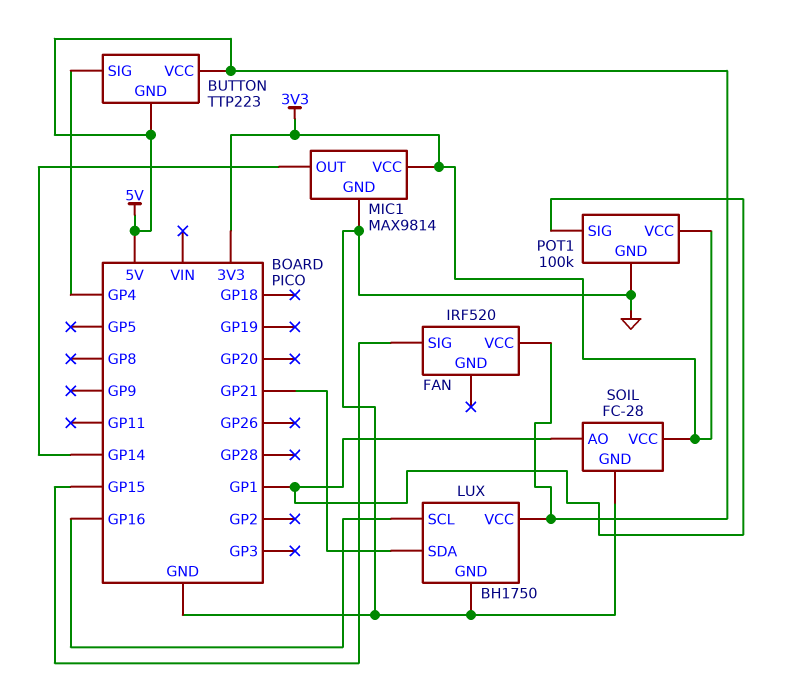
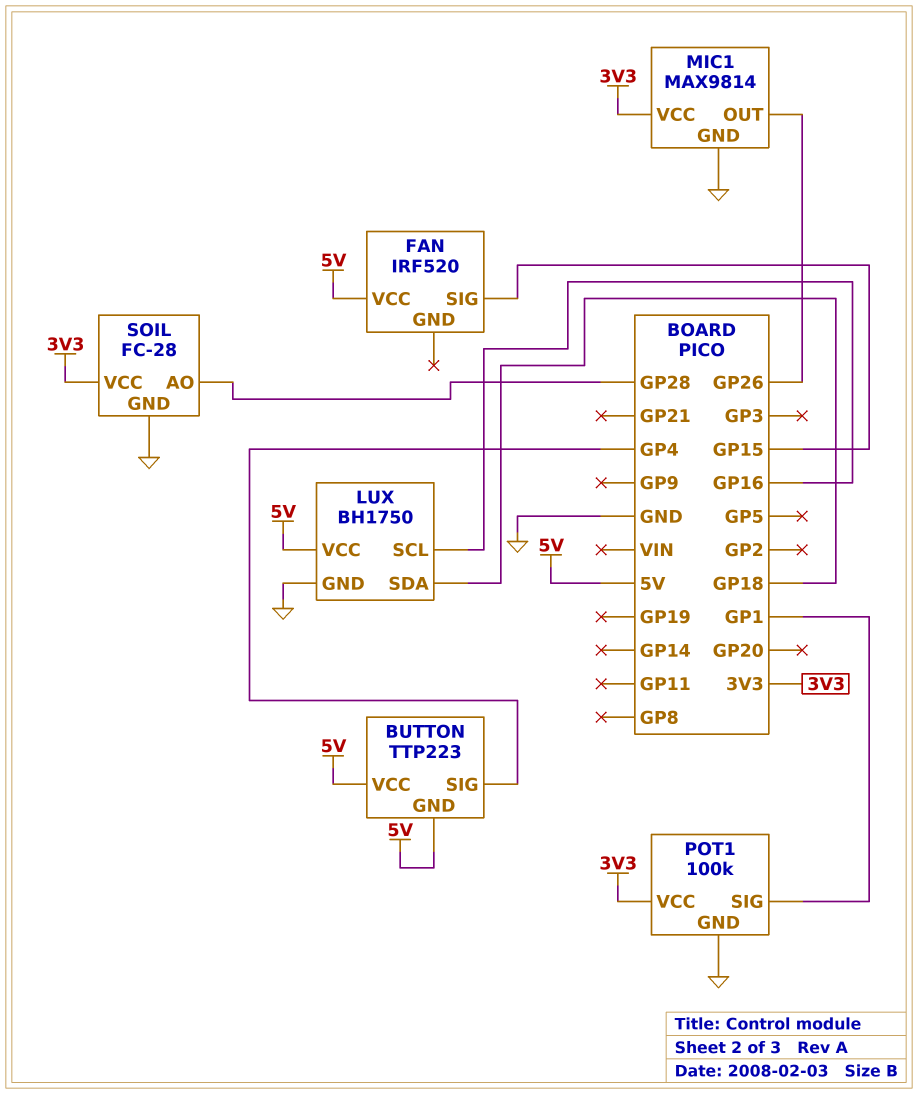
LUX pin SDA: GP21 -> GP18
MIC1 pin OUT: GP14 -> GP26
SOIL pin AO: GP1 -> GP28

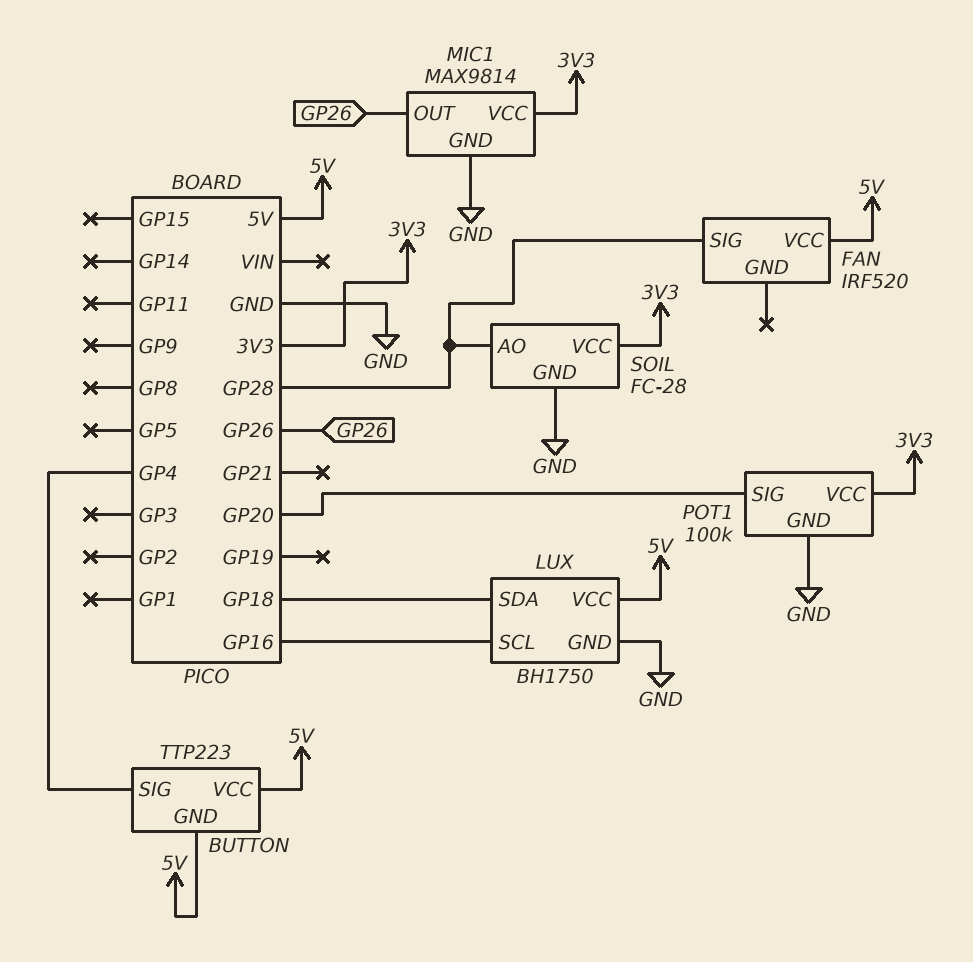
FAN pin SIG: GP15 -> GP28
POT1 pin SIG: GP1 -> GP20

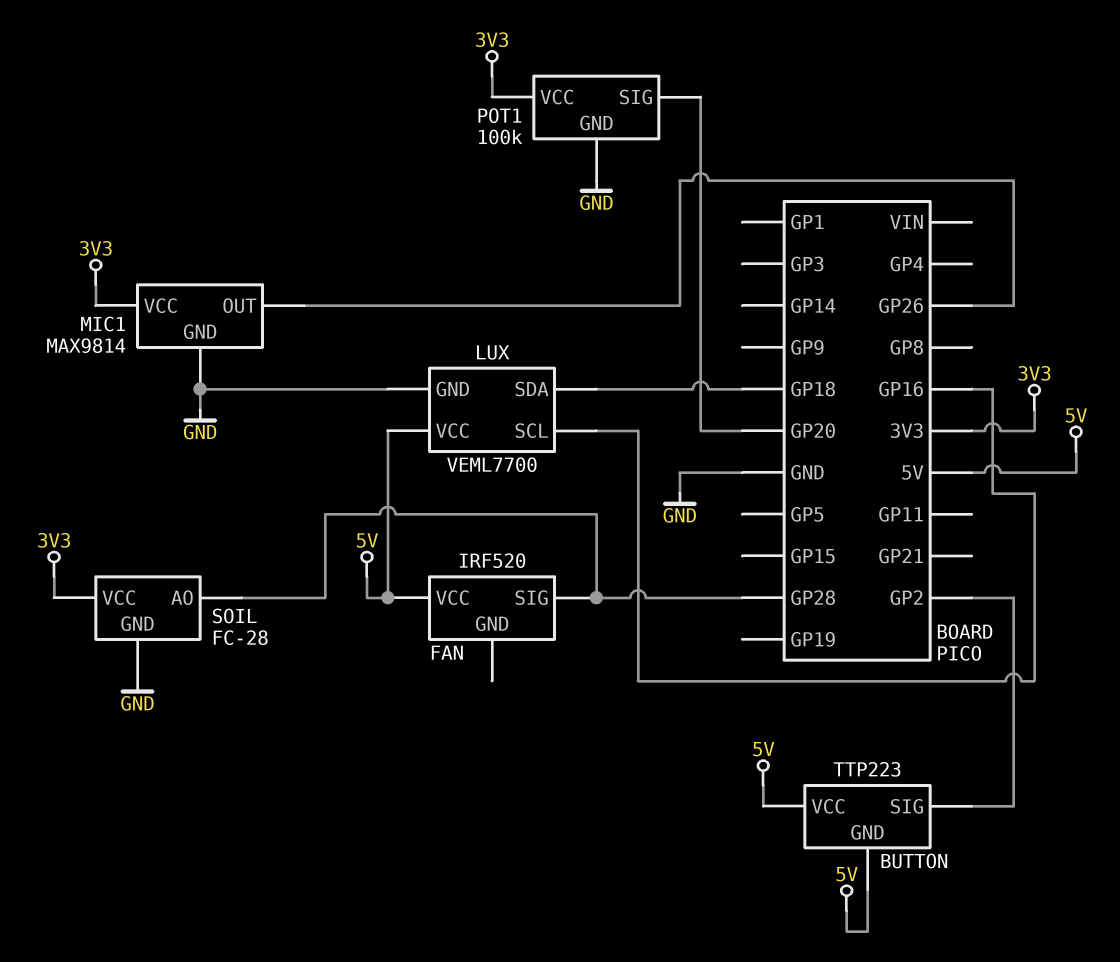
BUTTON pin SIG: GP4 -> GP2
LUX: BH1750 -> VEML7700

